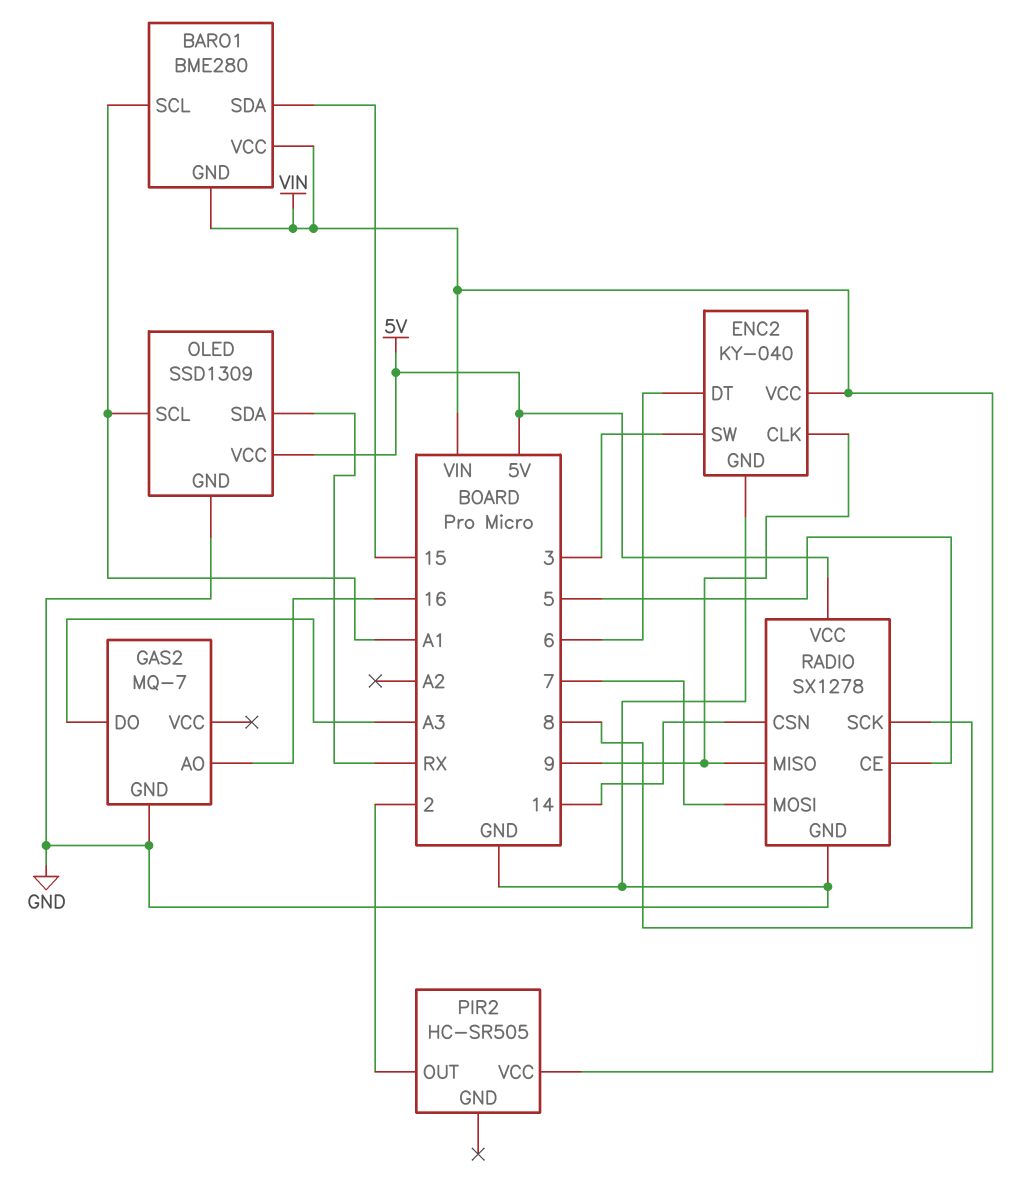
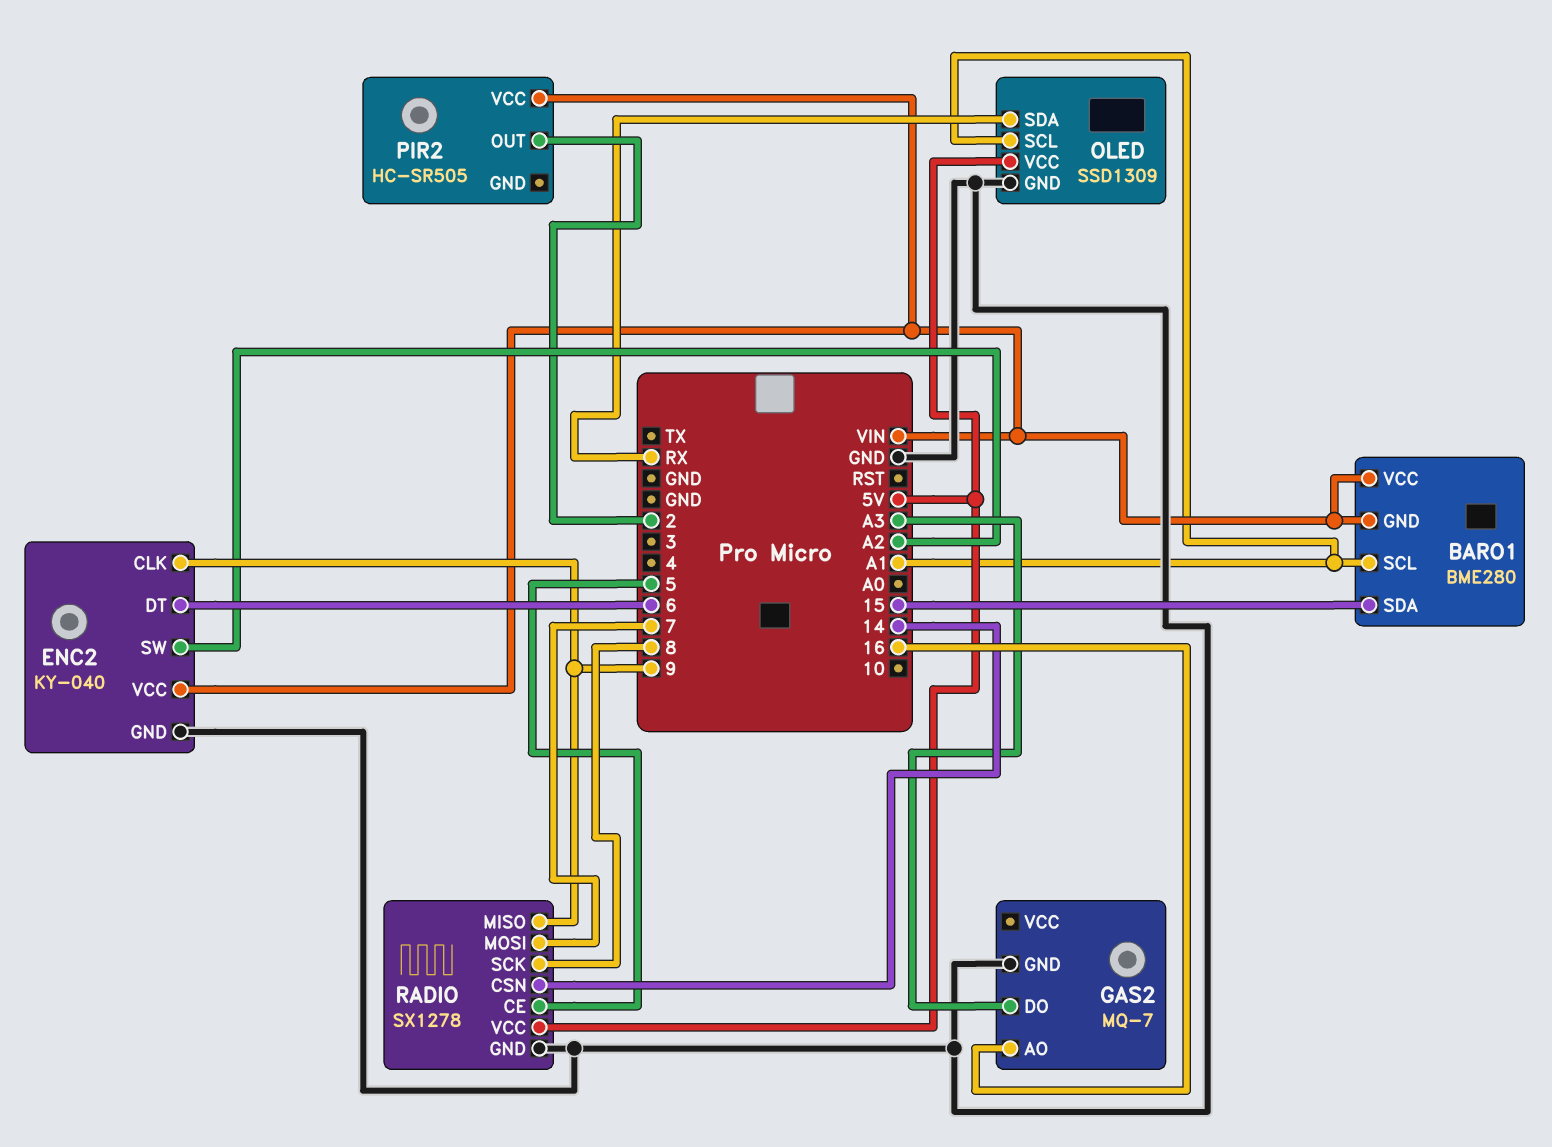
ENC2 pin SW: 3 -> A2

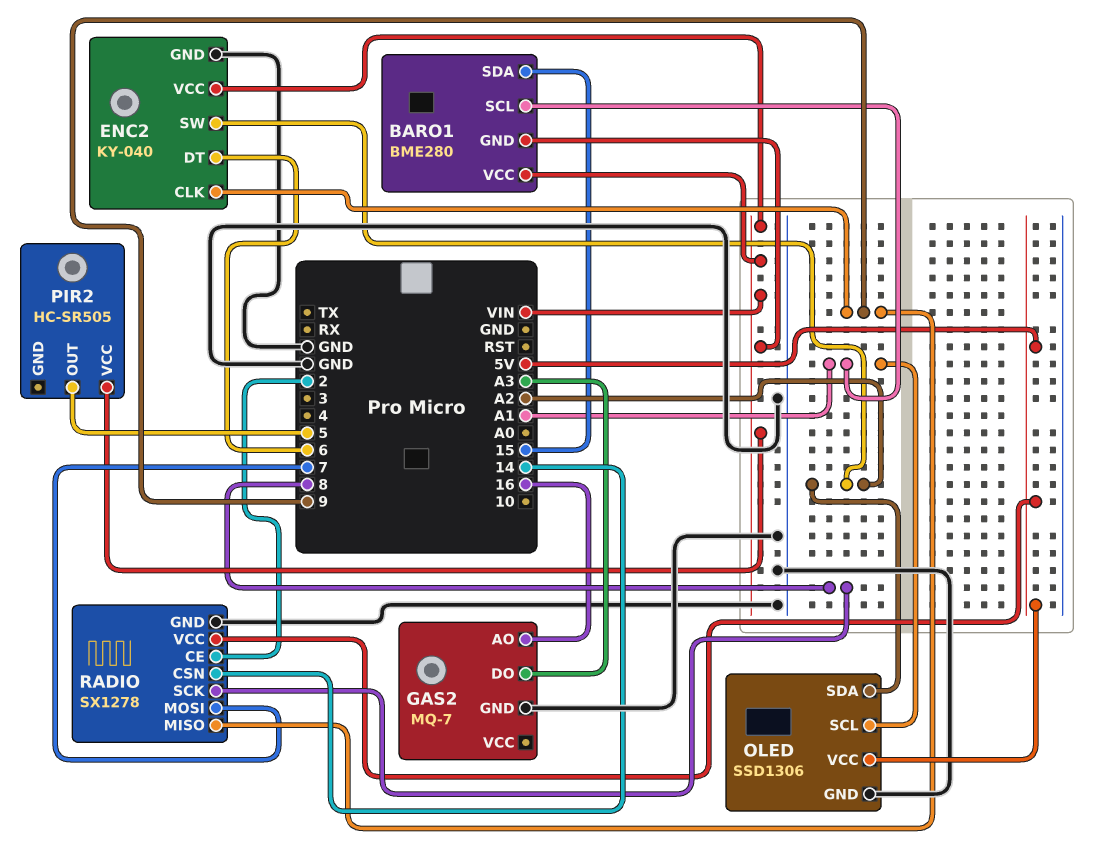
OLED: SSD1309 -> SSD1306
OLED pin SDA: RX -> A2
PIR2 pin OUT: 2 -> 5
RADIO pin CE: 5 -> 2

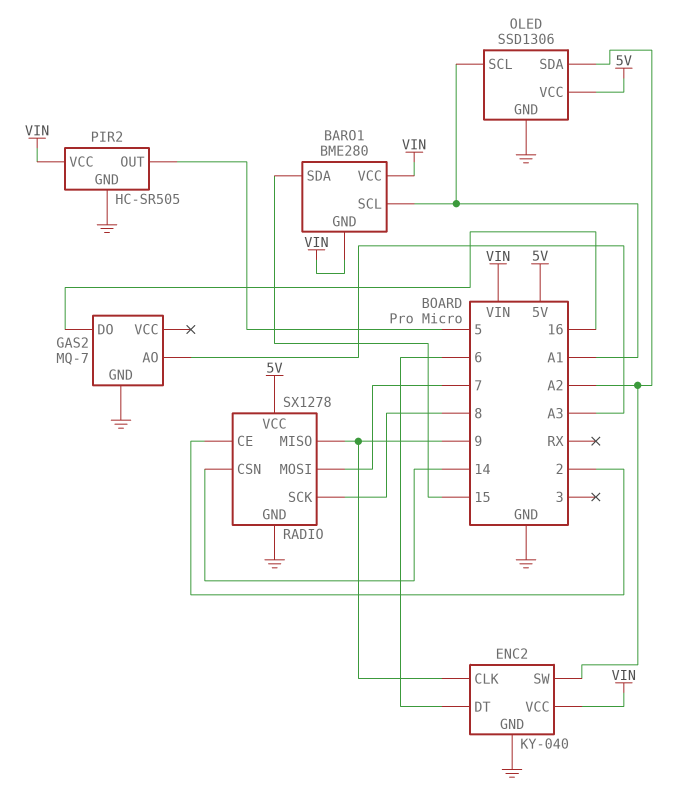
GAS2 pin AO: 16 -> A3
GAS2 pin DO: A3 -> 16
PIR2 pin GND: none -> GND

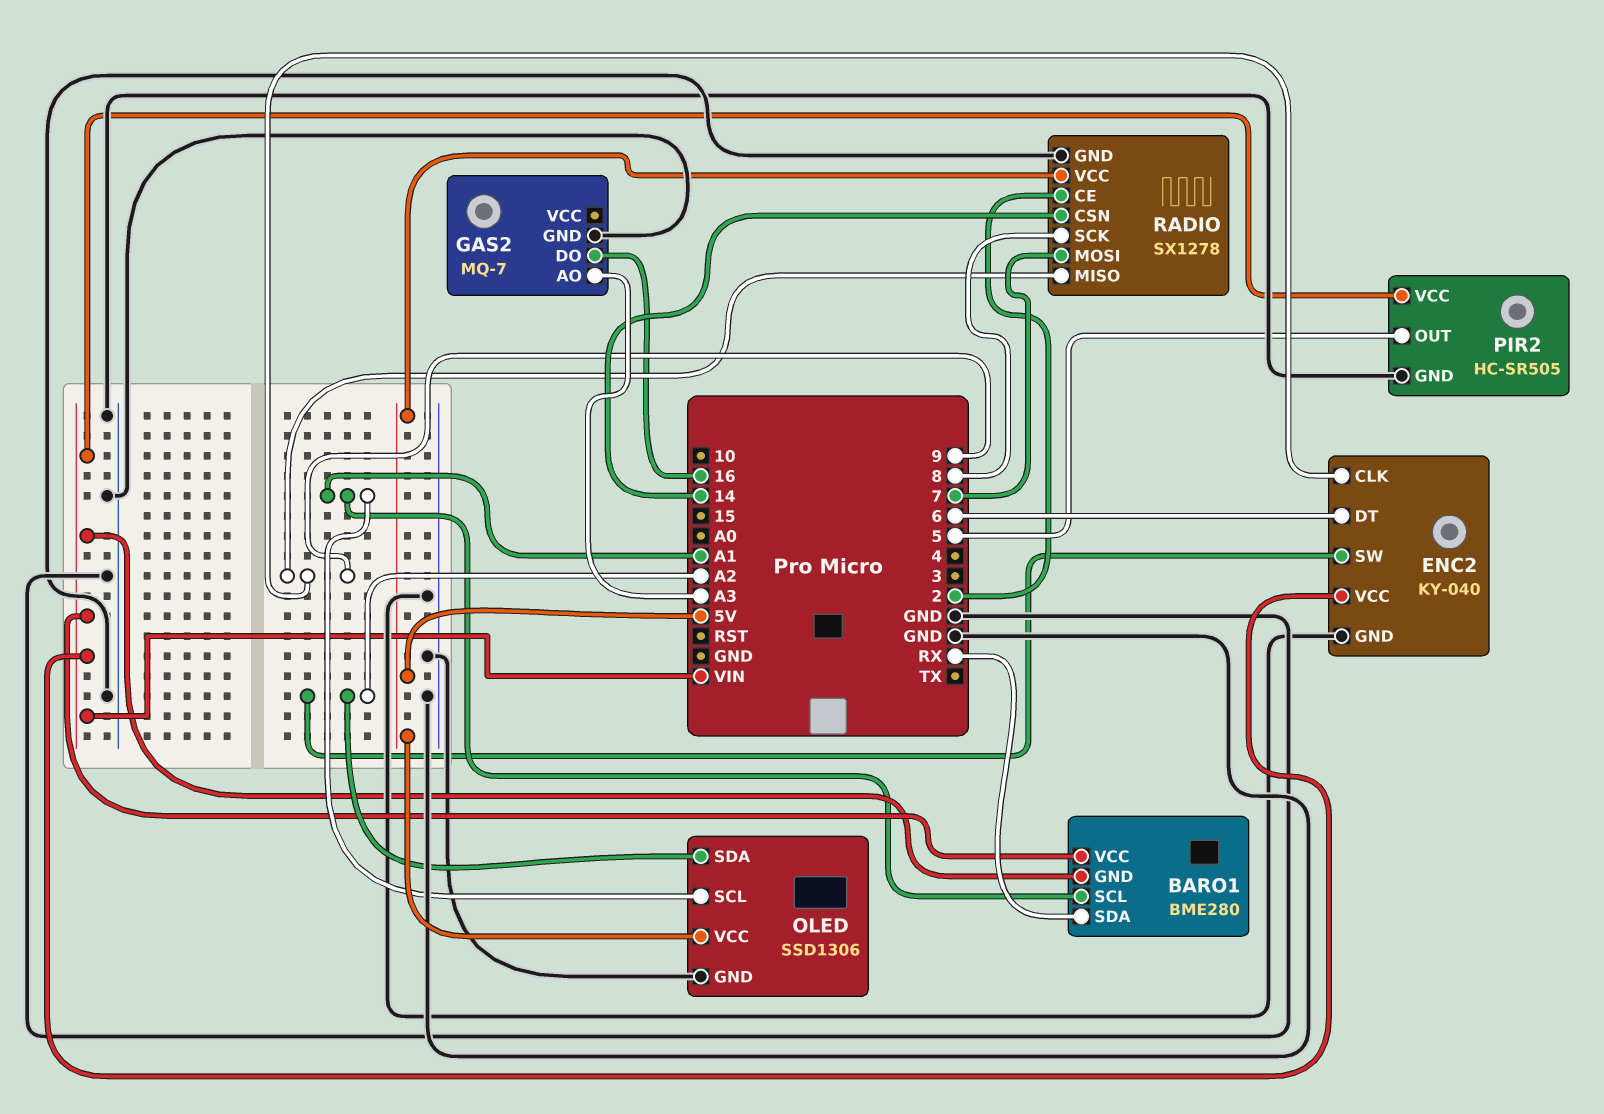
BARO1 pin SDA: 15 -> RX

